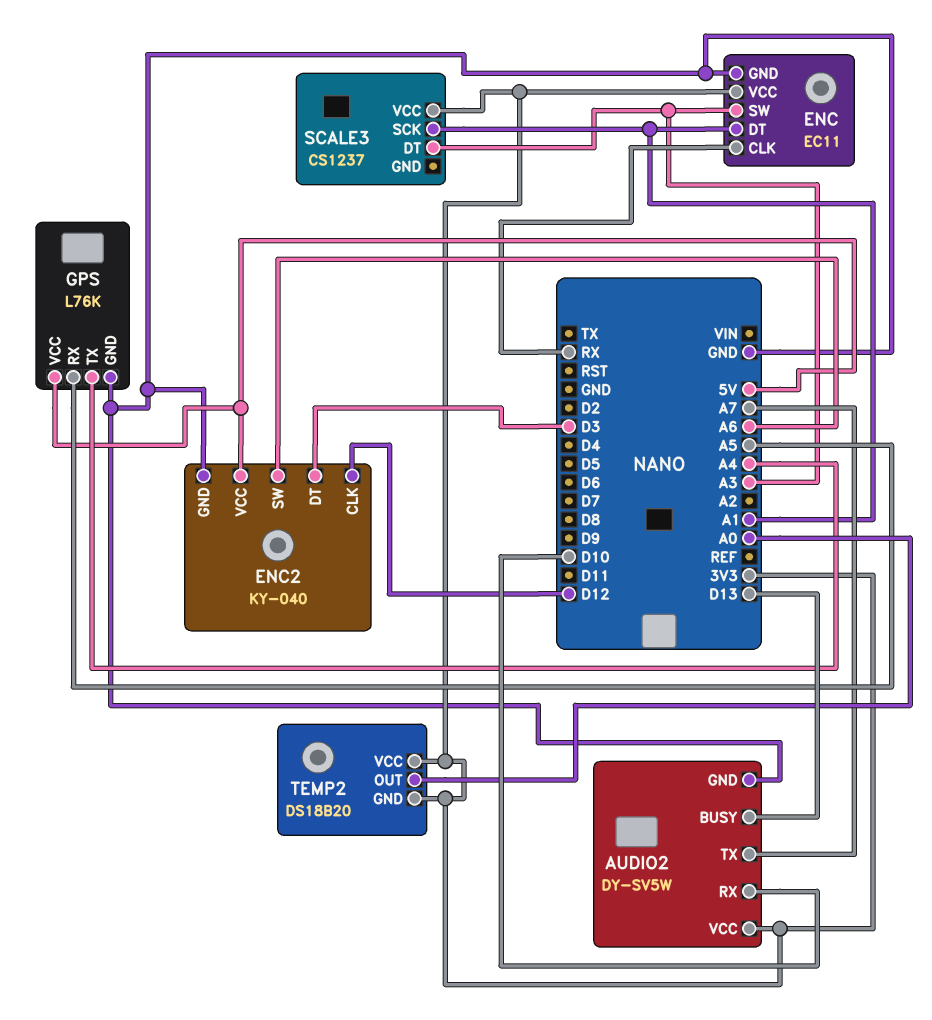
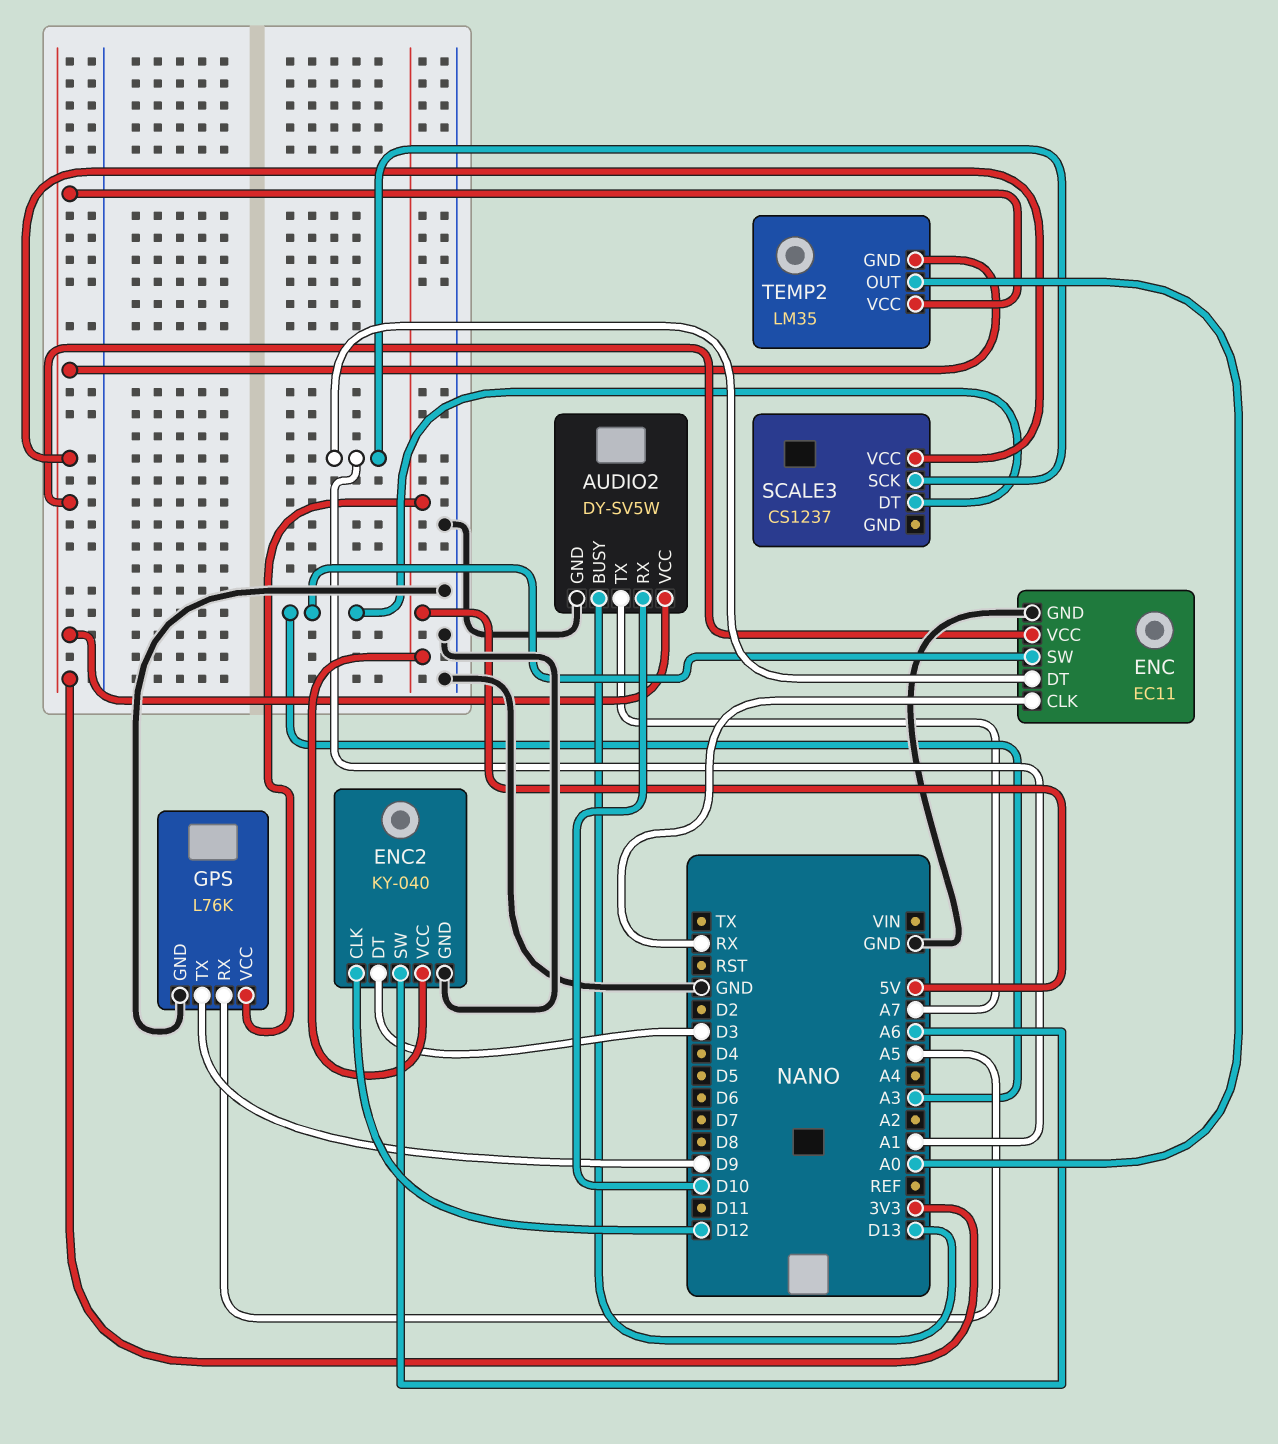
GPS pin TX: A4 -> D9
TEMP2: DS18B20 -> LM35

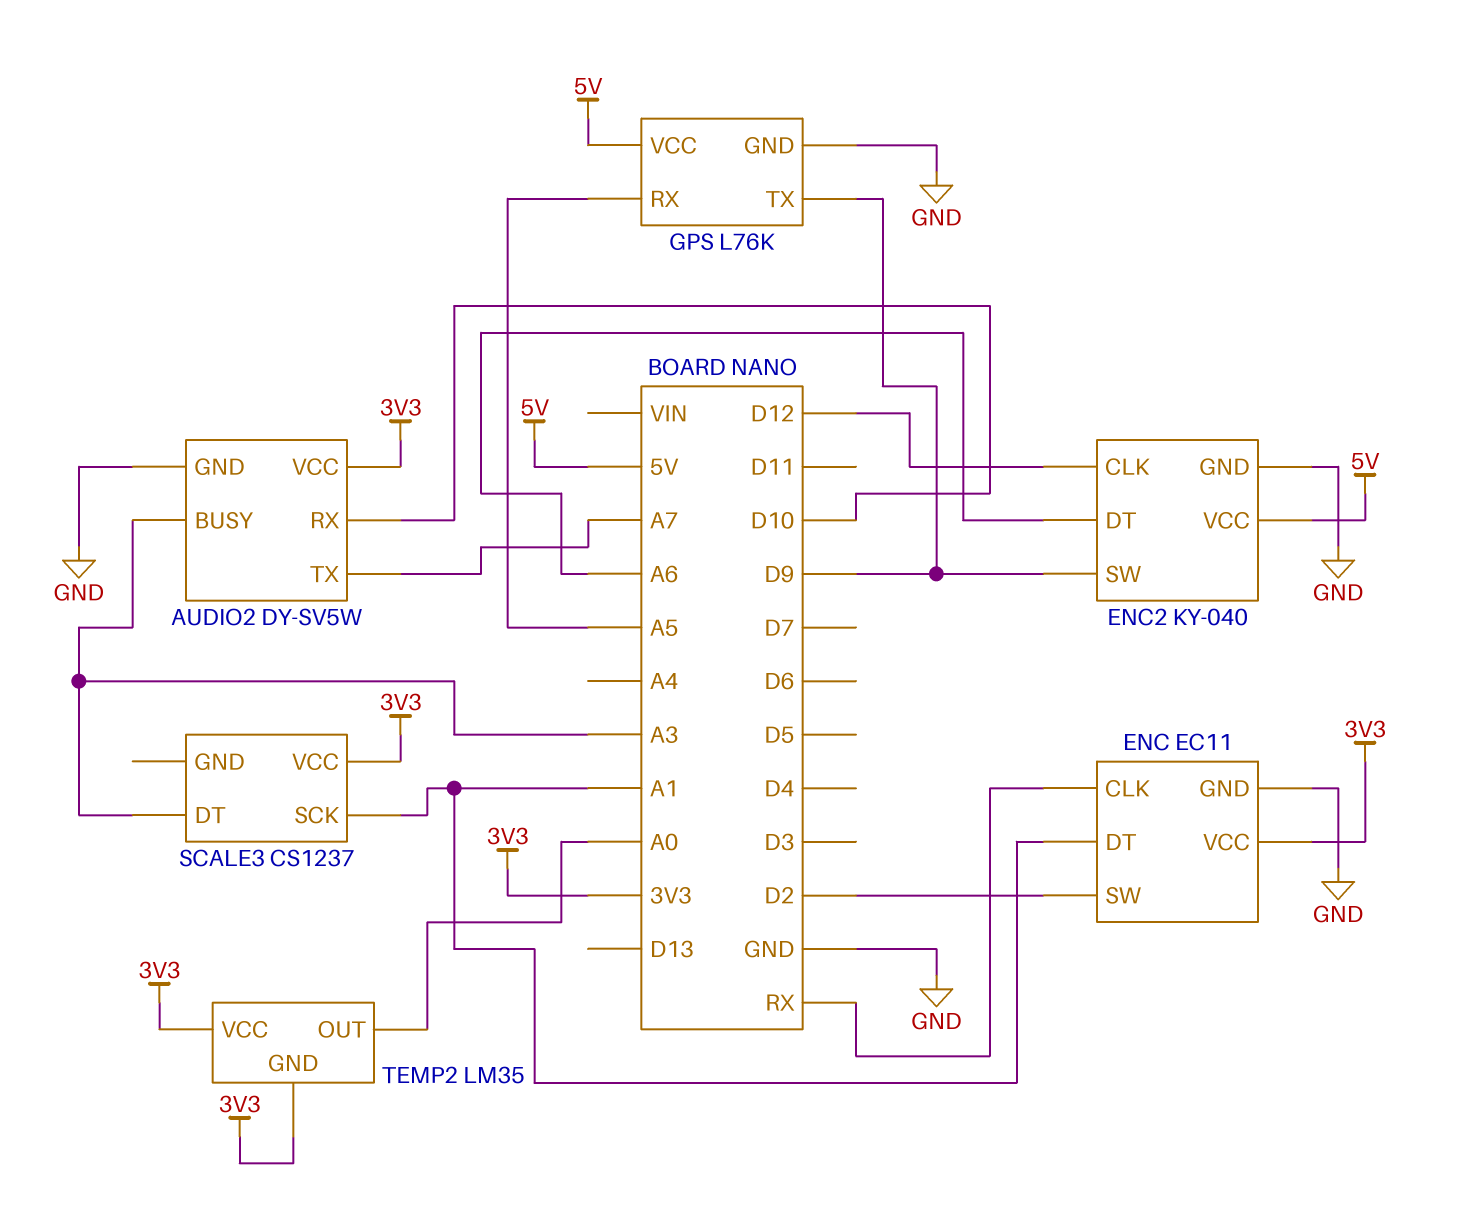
AUDIO2 pin BUSY: D13 -> A3
ENC pin SW: A3 -> D2
ENC2 pin DT: D3 -> A6
ENC2 pin SW: A6 -> D9

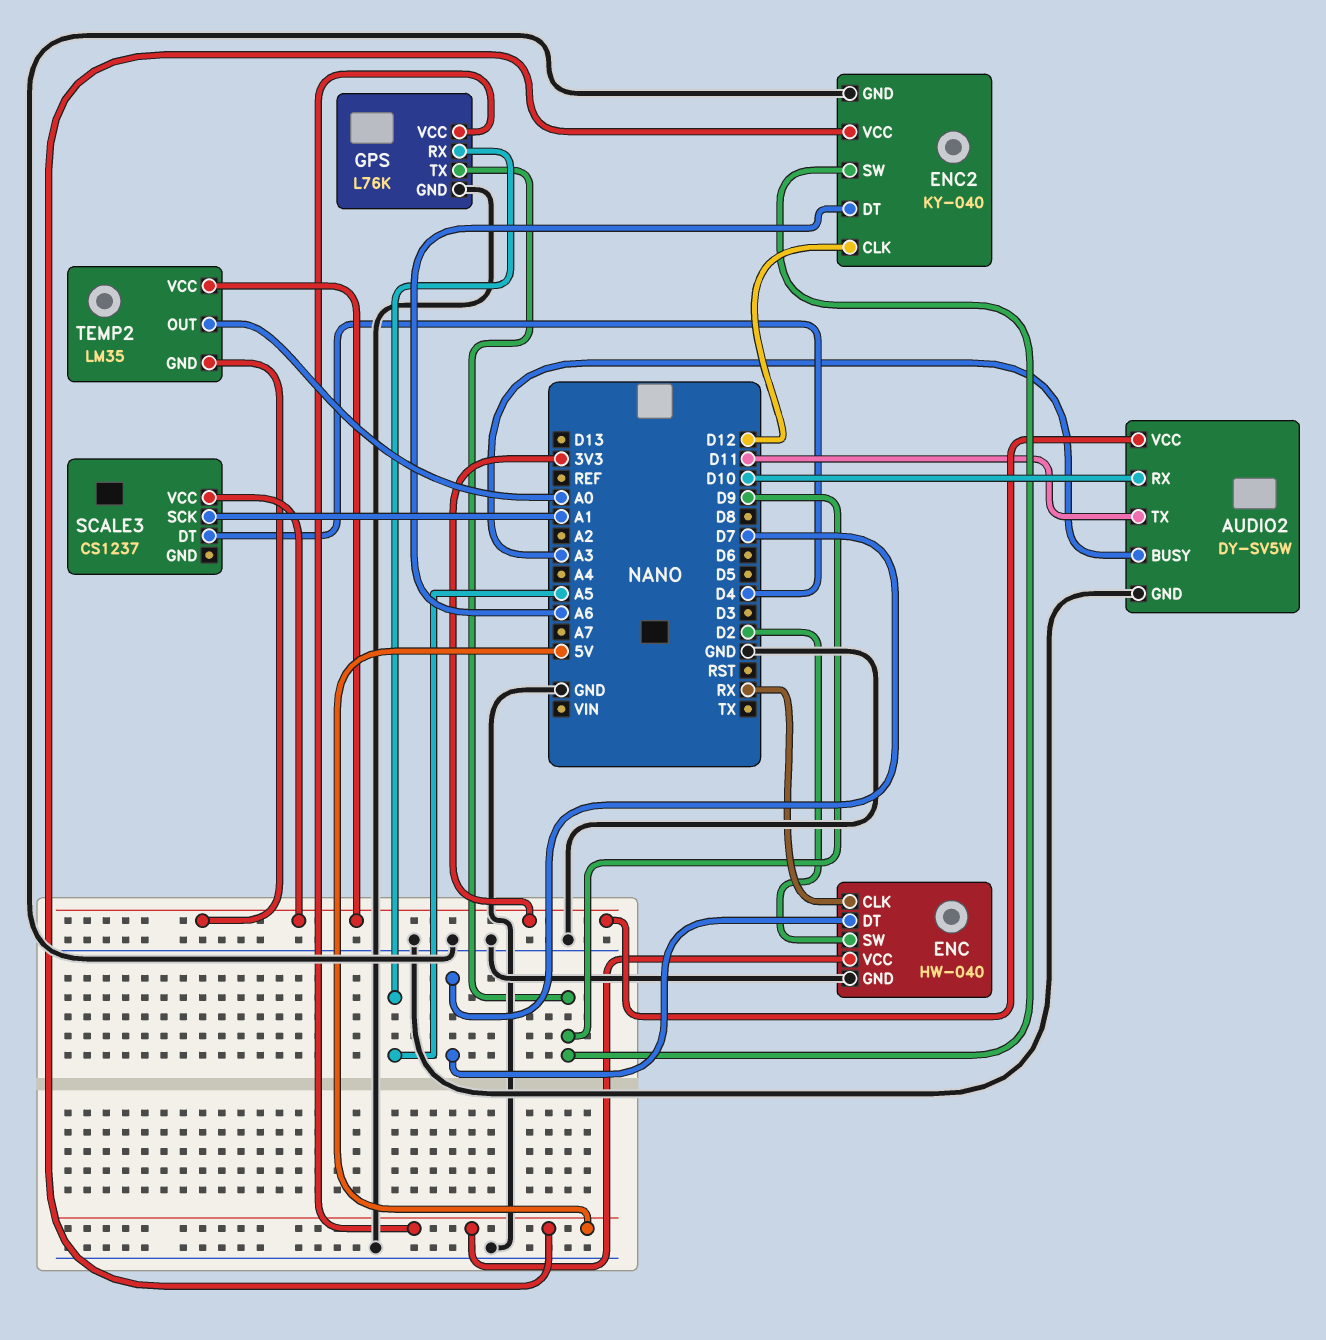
AUDIO2 pin TX: A7 -> D11
ENC: EC11 -> HW-040
ENC pin DT: A1 -> D7
ENC pin VCC: 3V3 -> 5V
SCALE3 pin DT: A3 -> D4

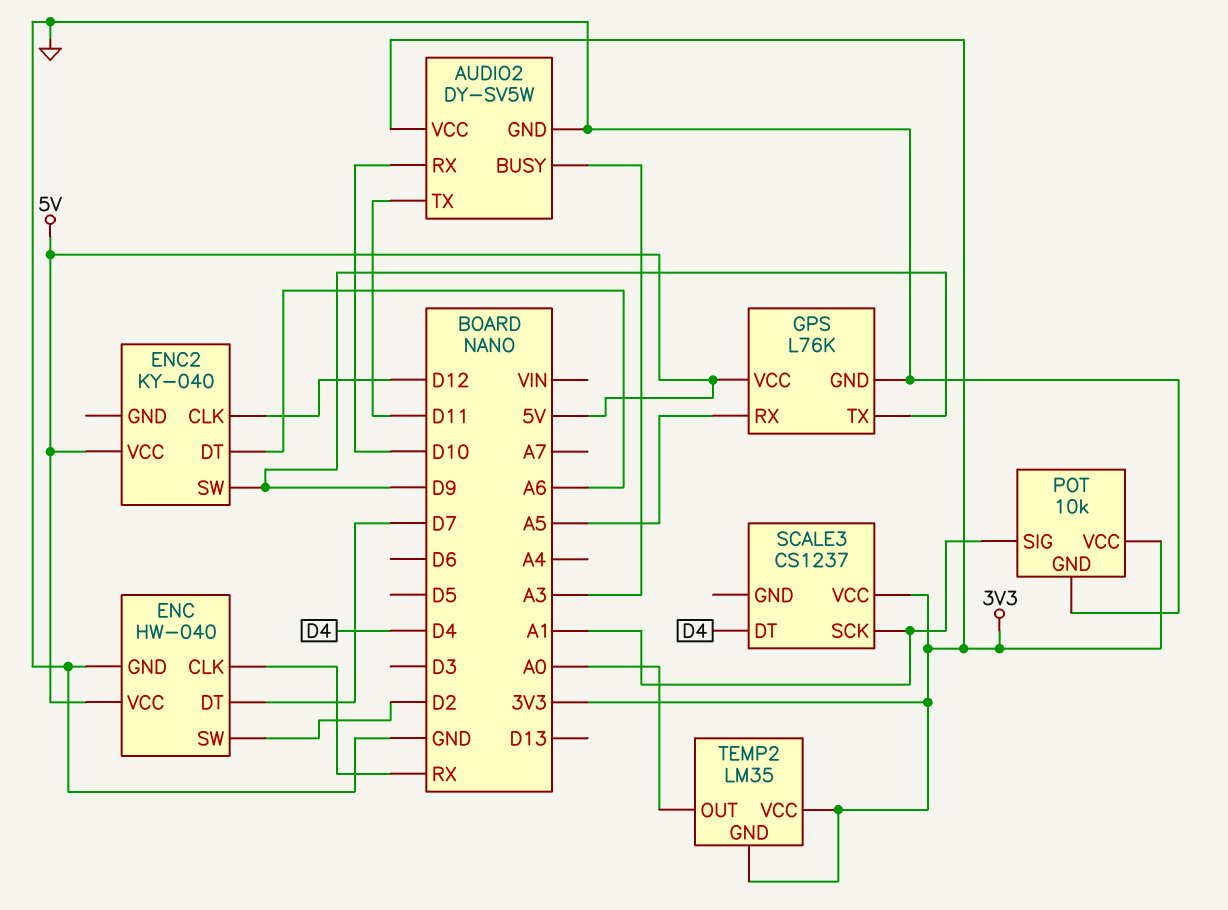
ENC2 pin GND: GND -> none
POT: none -> 10k
POT pin GND: none -> GND
POT pin SIG: none -> A1
POT pin VCC: none -> 3V3

